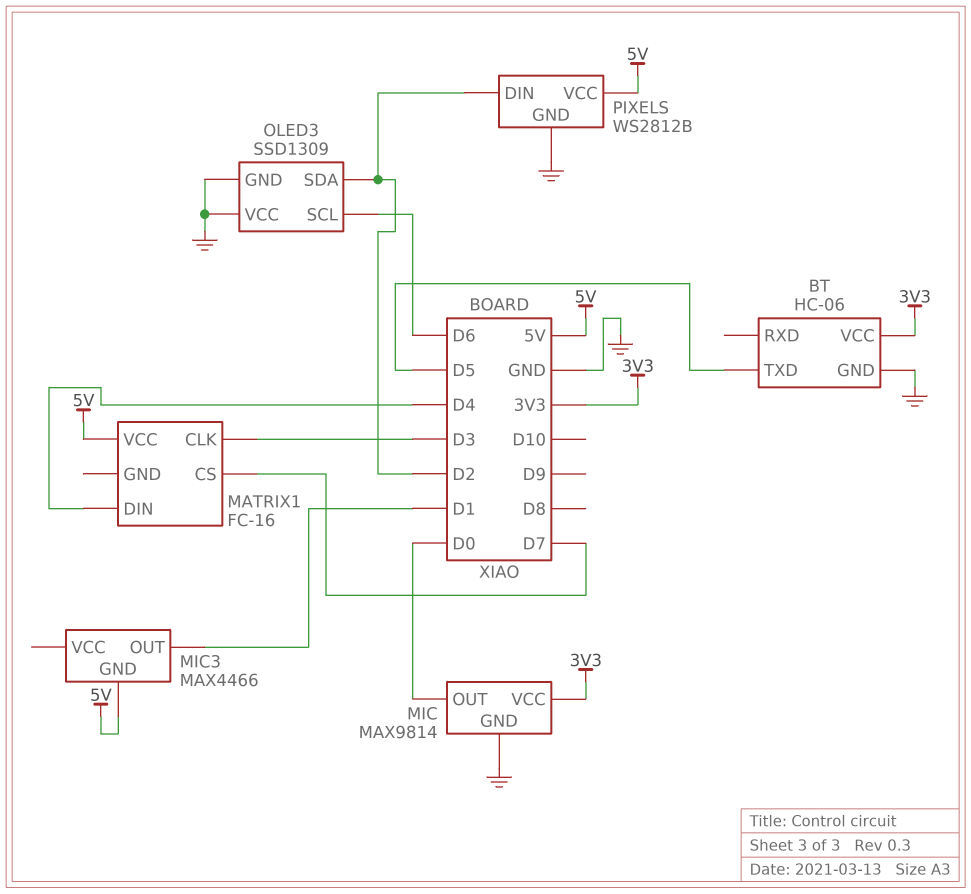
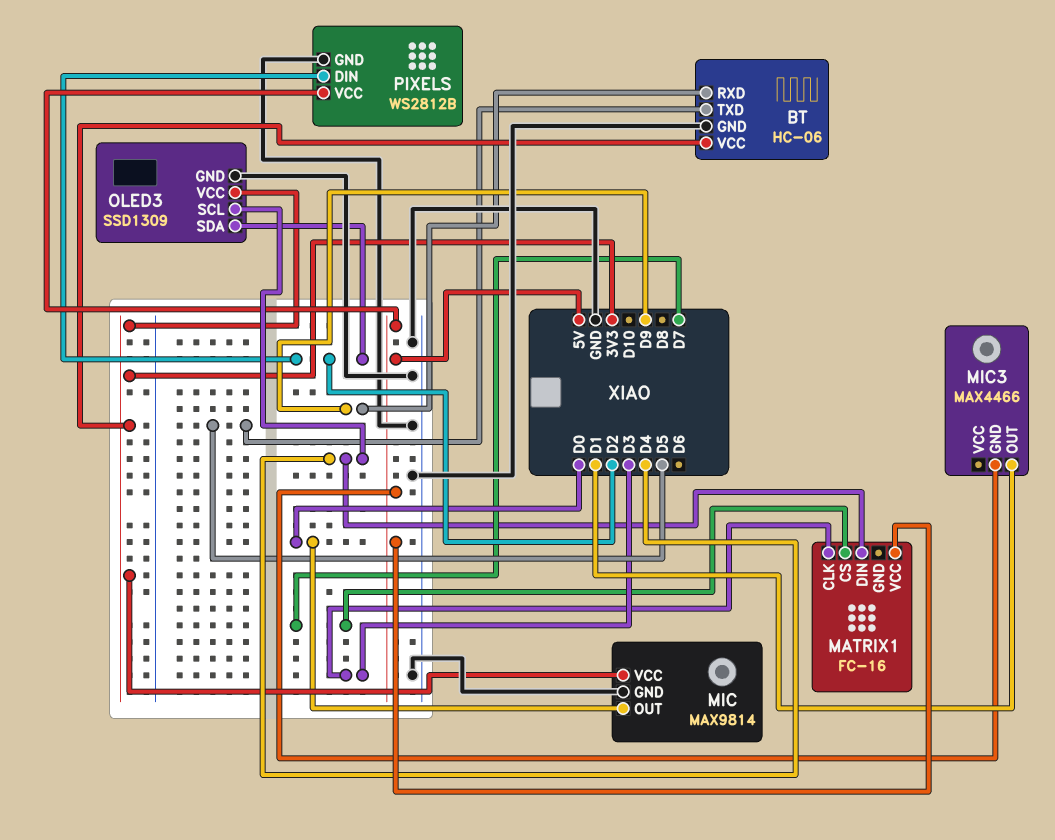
BT pin RXD: none -> D9
OLED3 pin SCL: D6 -> D4
OLED3 pin VCC: GND -> 3V3

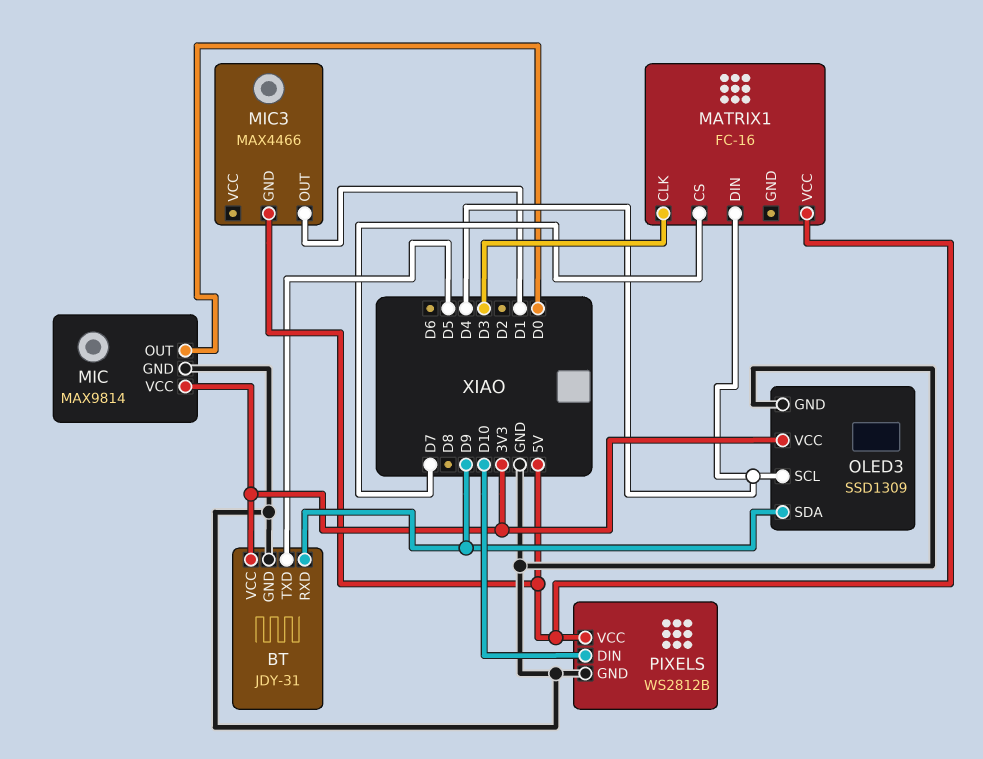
BT: HC-06 -> JDY-31
OLED3 pin SDA: D2 -> D9
PIXELS pin DIN: D2 -> D10

